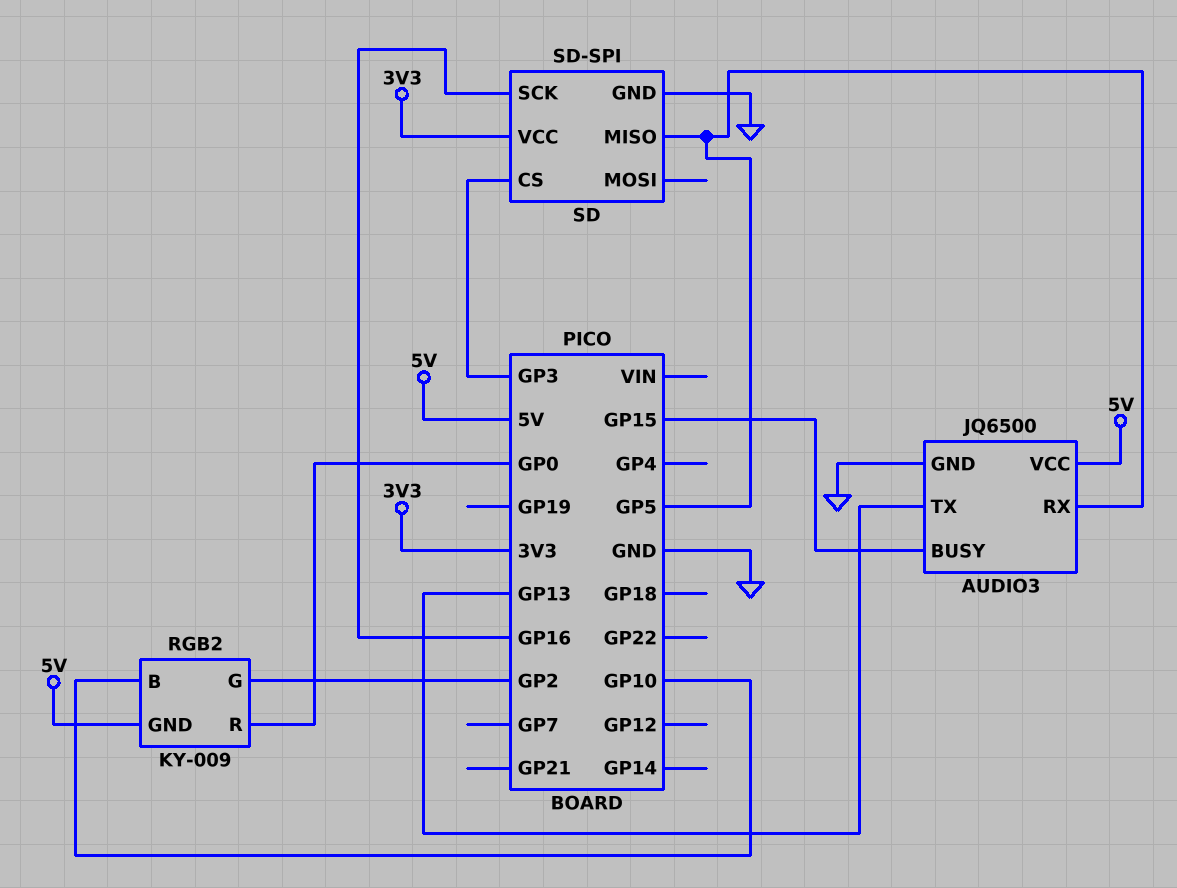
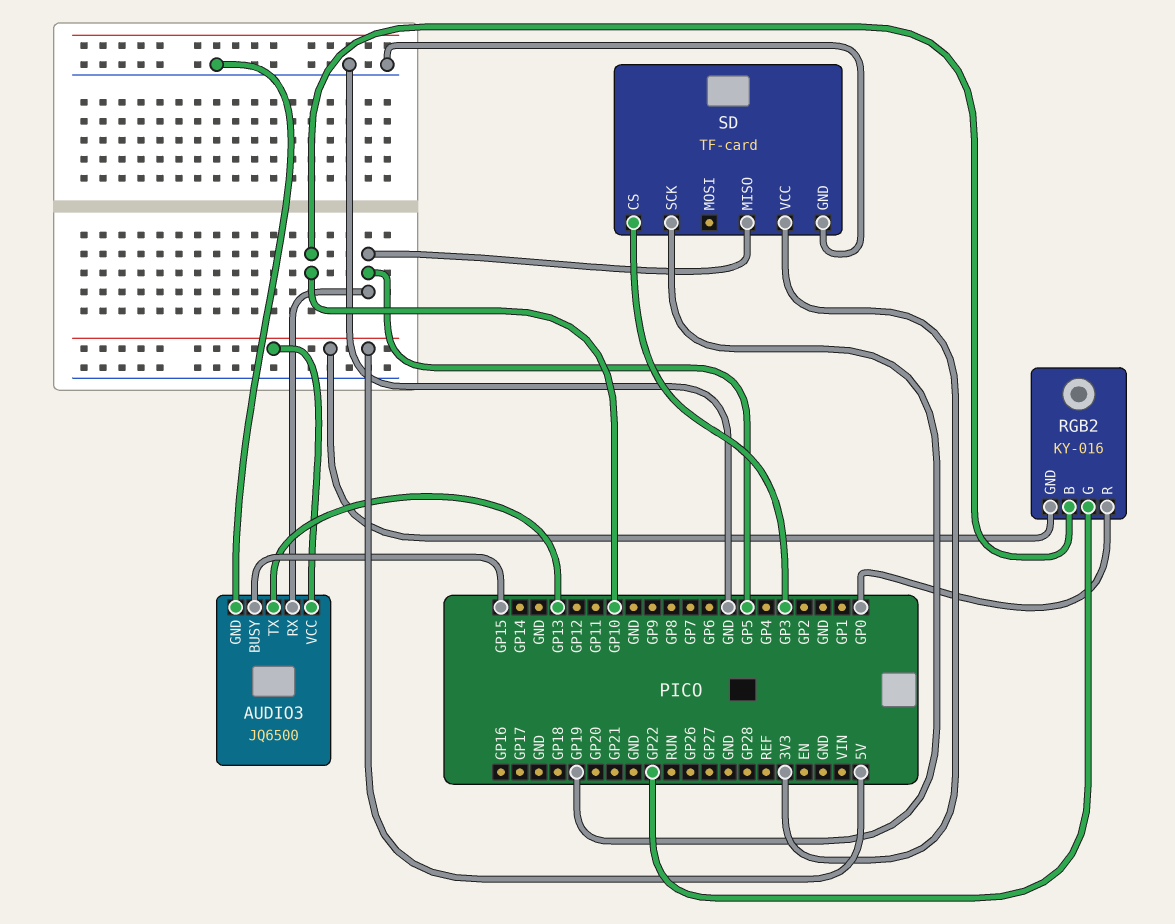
RGB2: KY-009 -> KY-016
RGB2 pin G: GP2 -> GP22
SD: SD-SPI -> TF-card
SD pin SCK: GP16 -> GP19

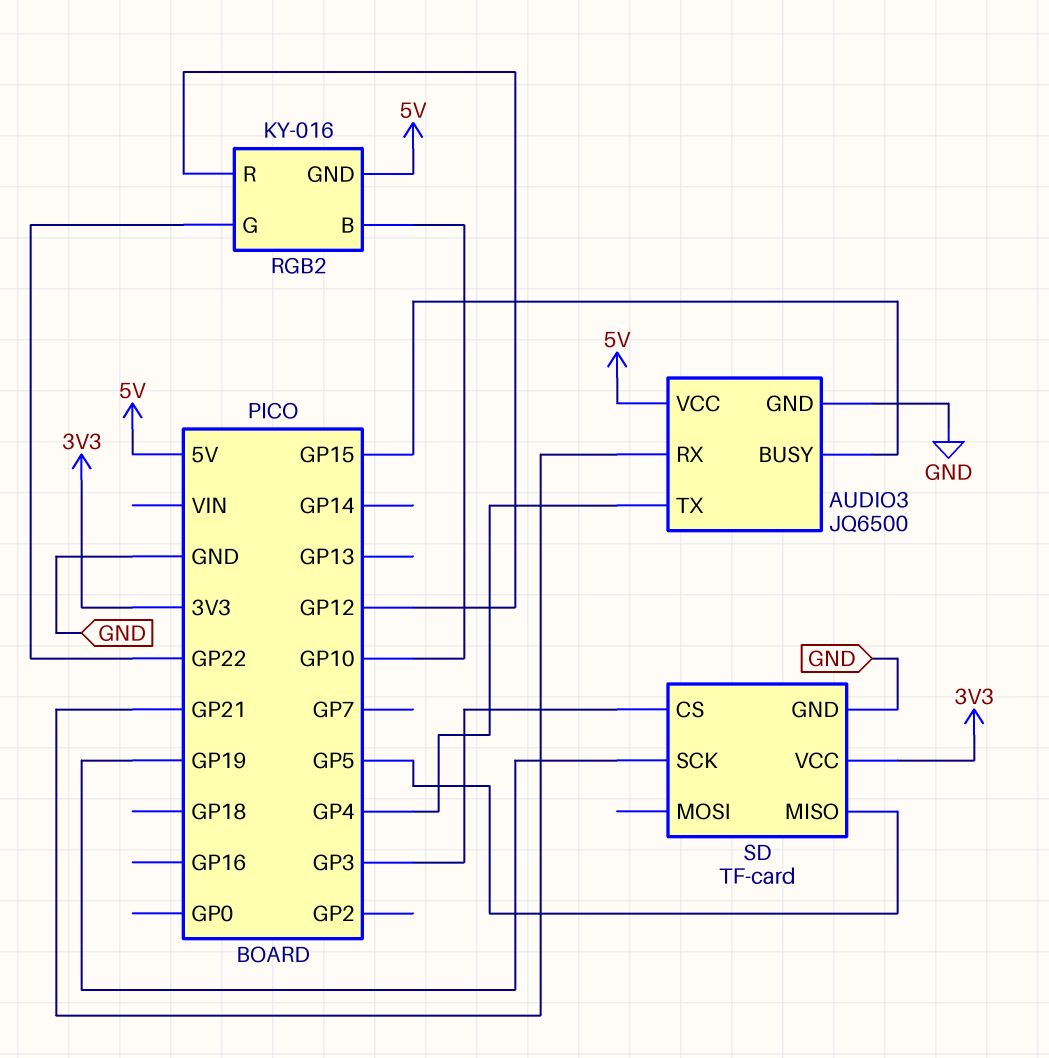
AUDIO3 pin RX: GP5 -> GP21
AUDIO3 pin TX: GP13 -> GP4
RGB2 pin R: GP0 -> GP12

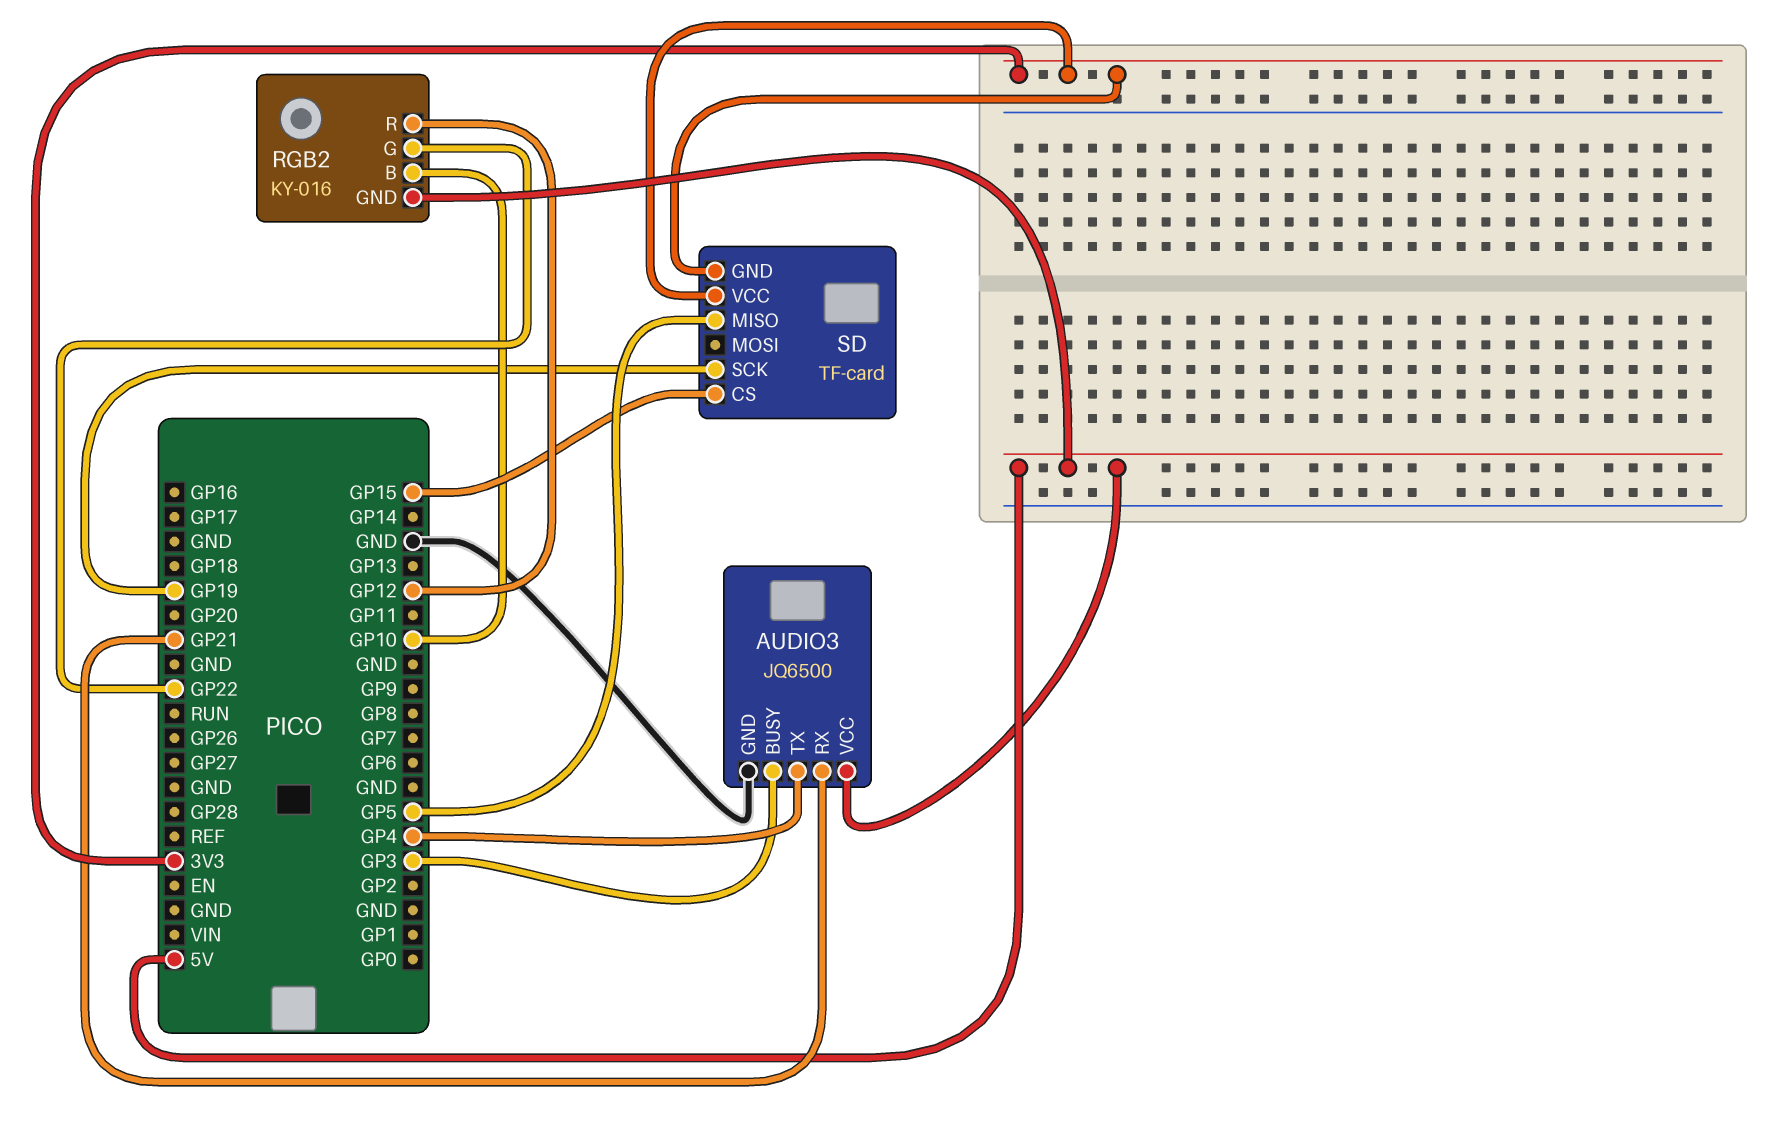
AUDIO3 pin BUSY: GP15 -> GP3
SD pin CS: GP3 -> GP15
SD pin GND: GND -> 3V3

